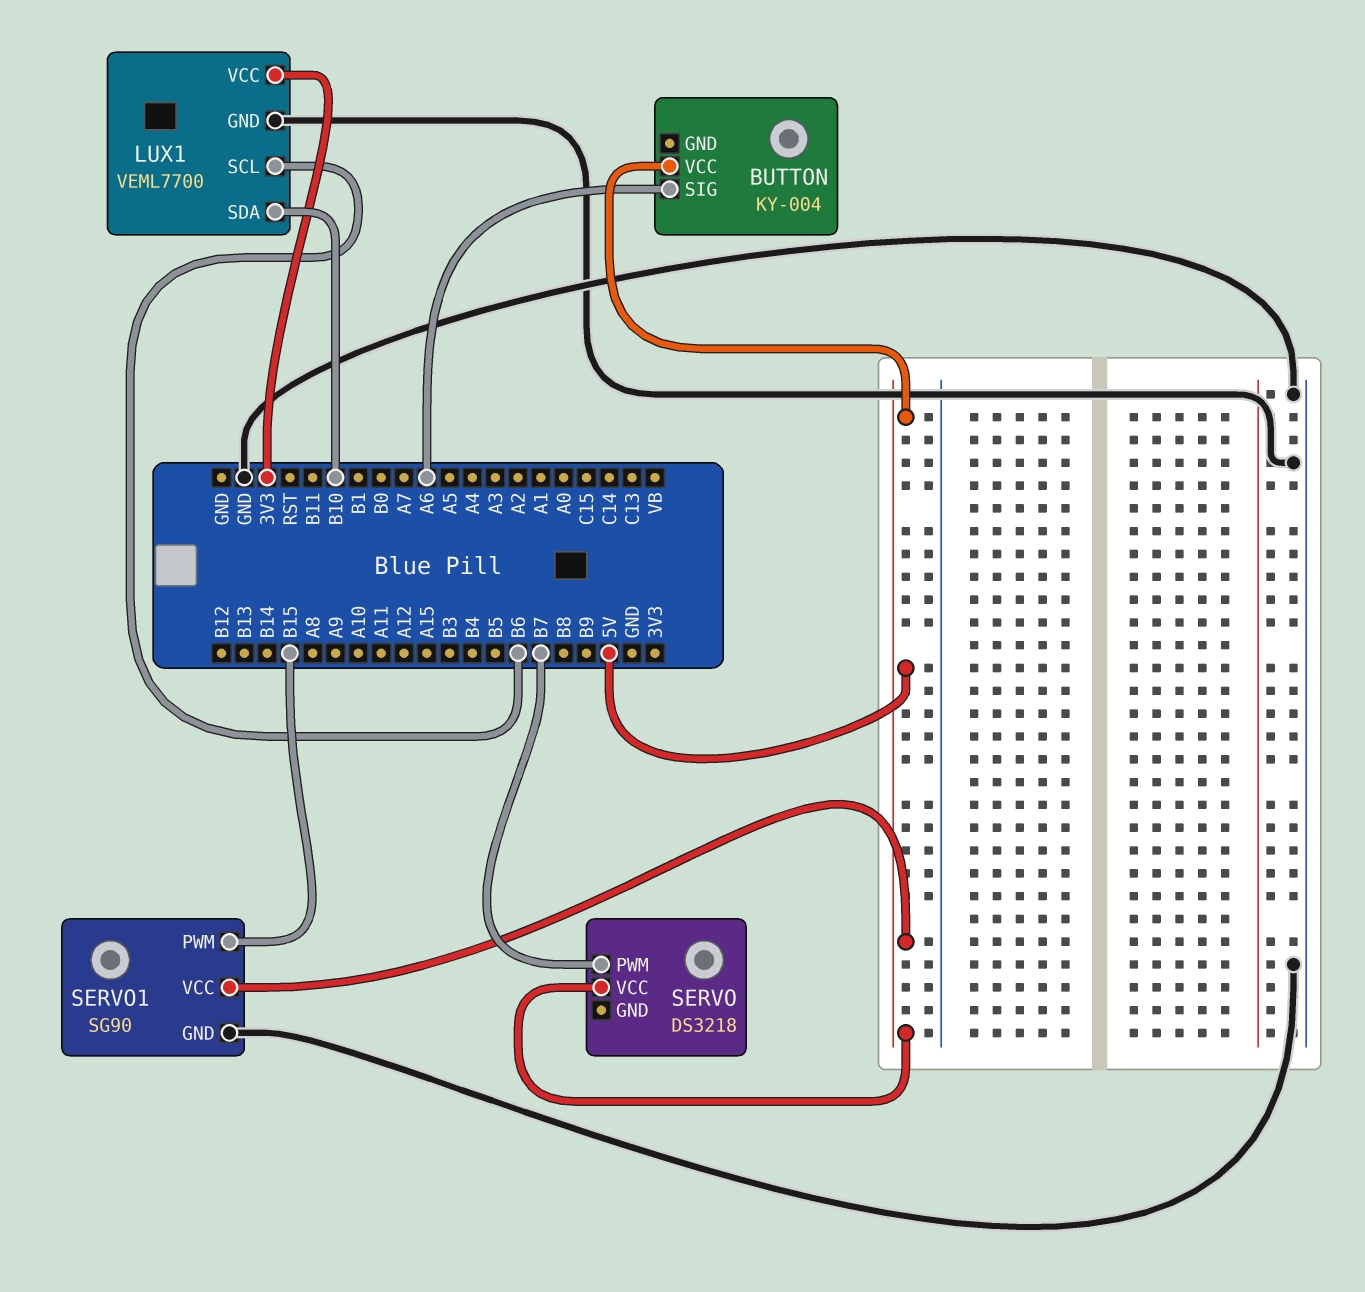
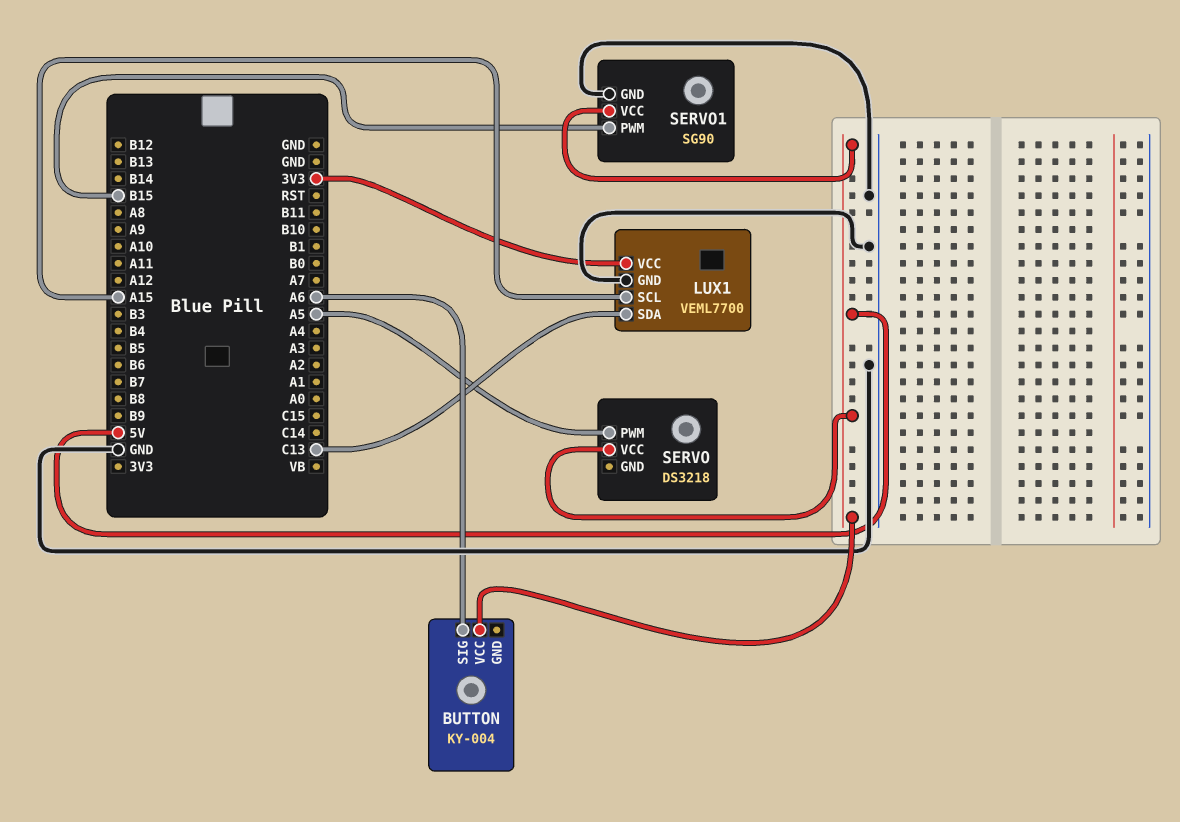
LUX1 pin SCL: B6 -> A15
LUX1 pin SDA: B10 -> C13
SERVO pin PWM: B7 -> A5

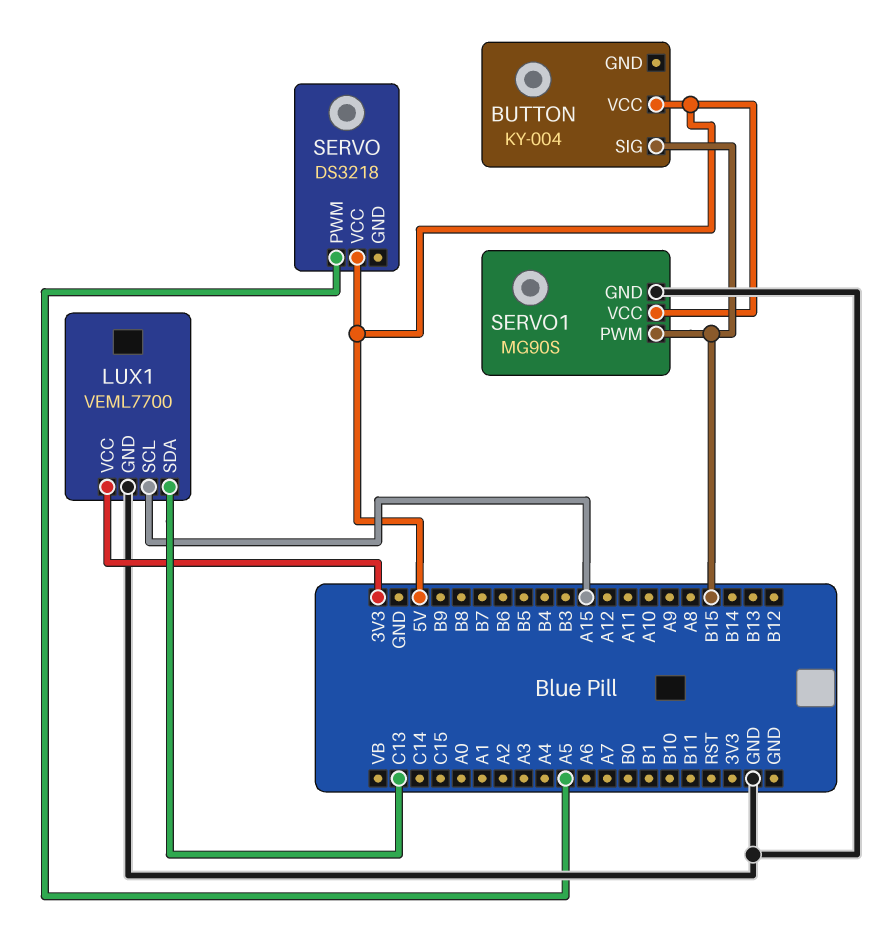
BUTTON pin SIG: A6 -> B15
SERVO1: SG90 -> MG90S

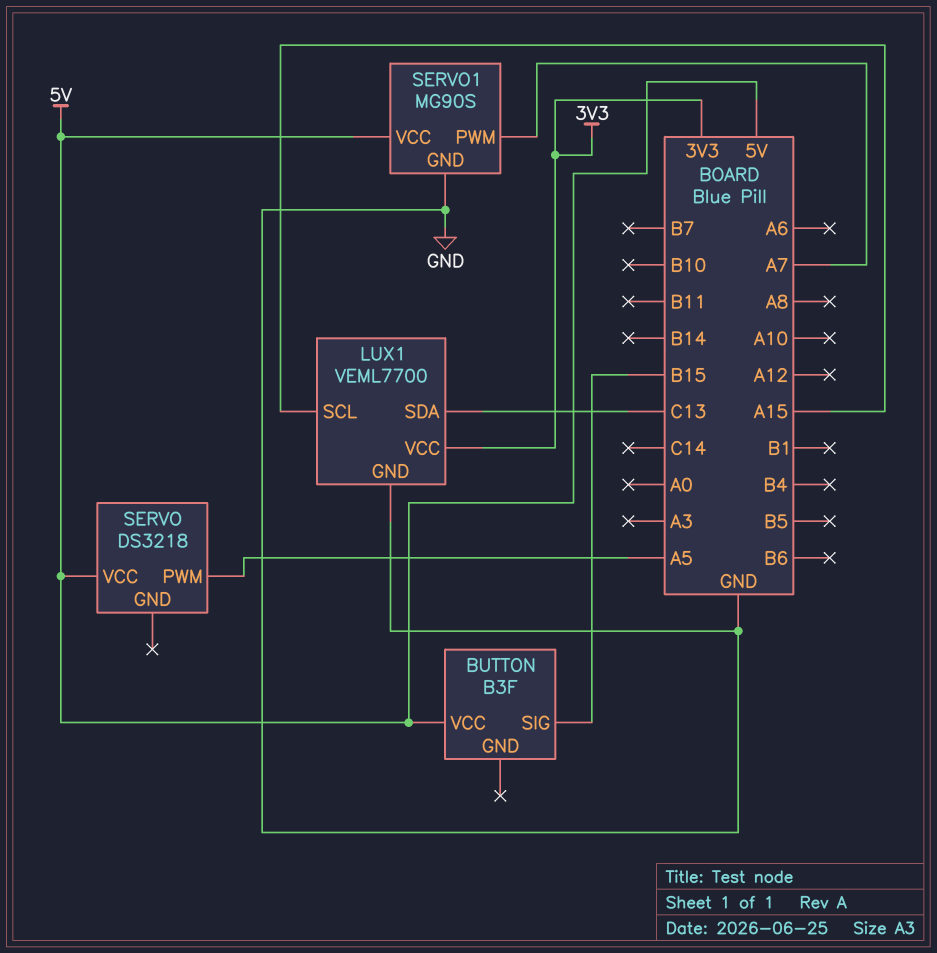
BUTTON: KY-004 -> B3F
SERVO1 pin PWM: B15 -> A7

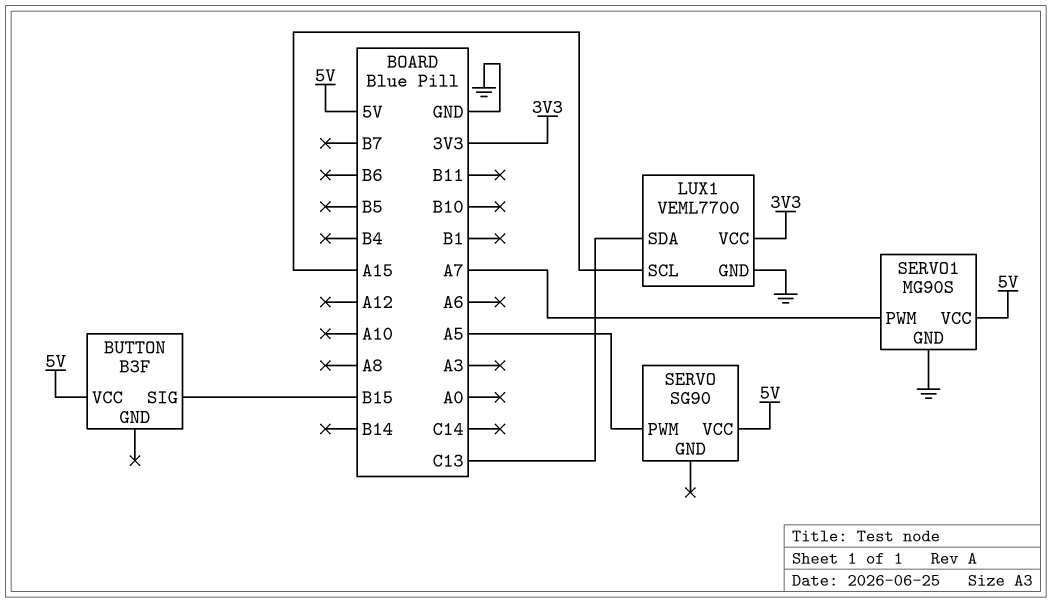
SERVO: DS3218 -> SG90

